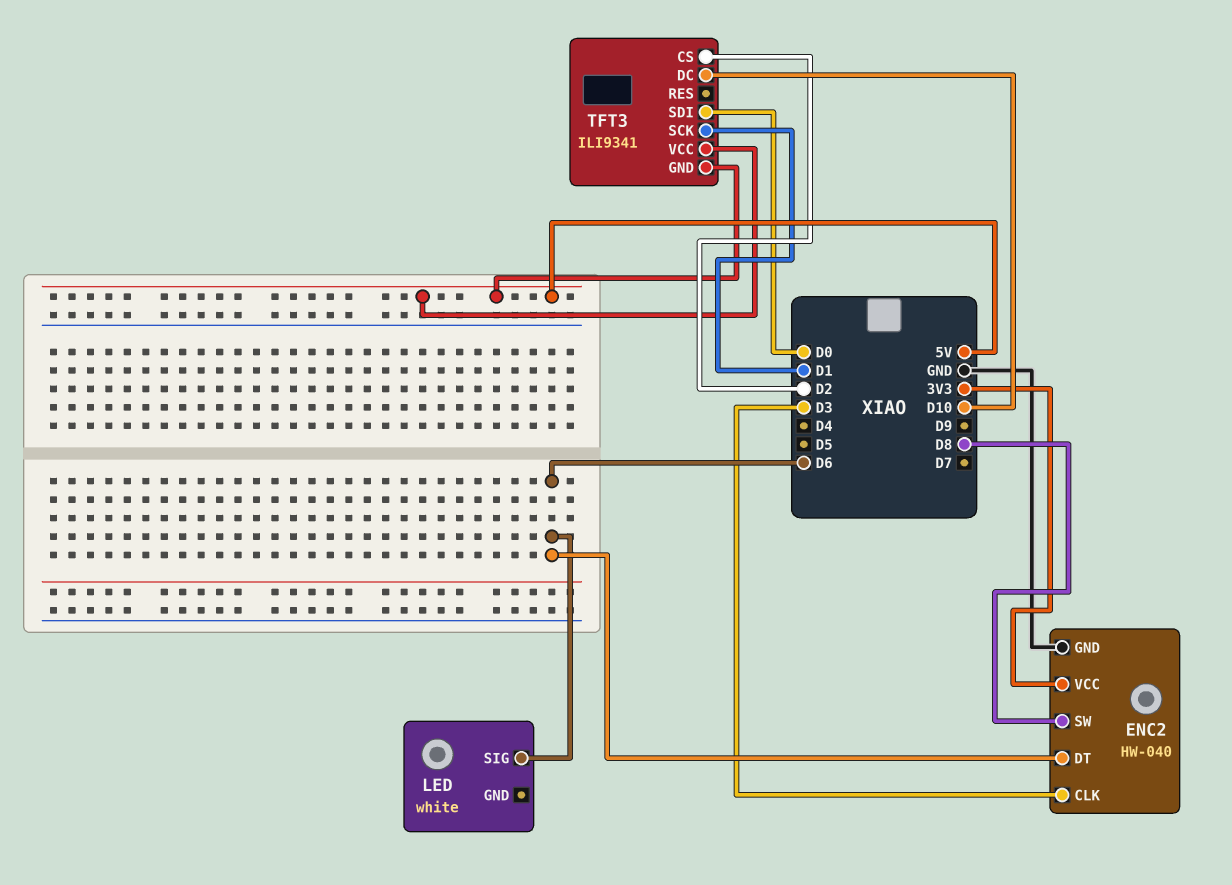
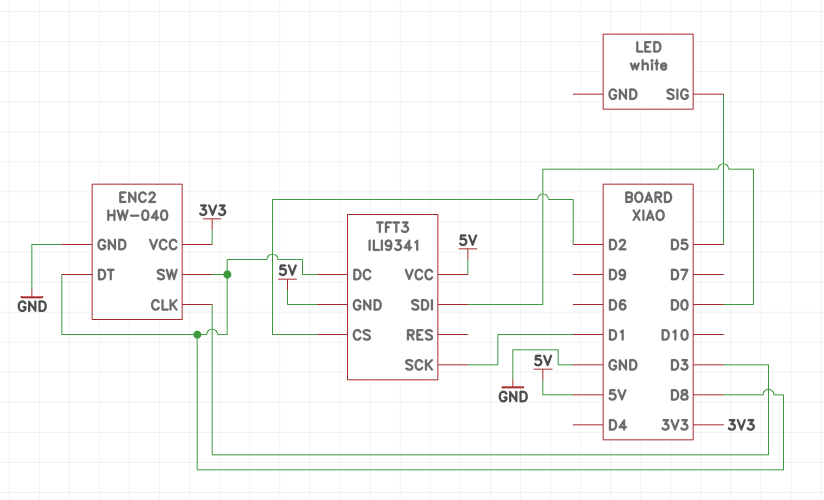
ENC2 pin DT: D6 -> D8
LED pin SIG: D6 -> D5
TFT3 pin DC: D10 -> D8

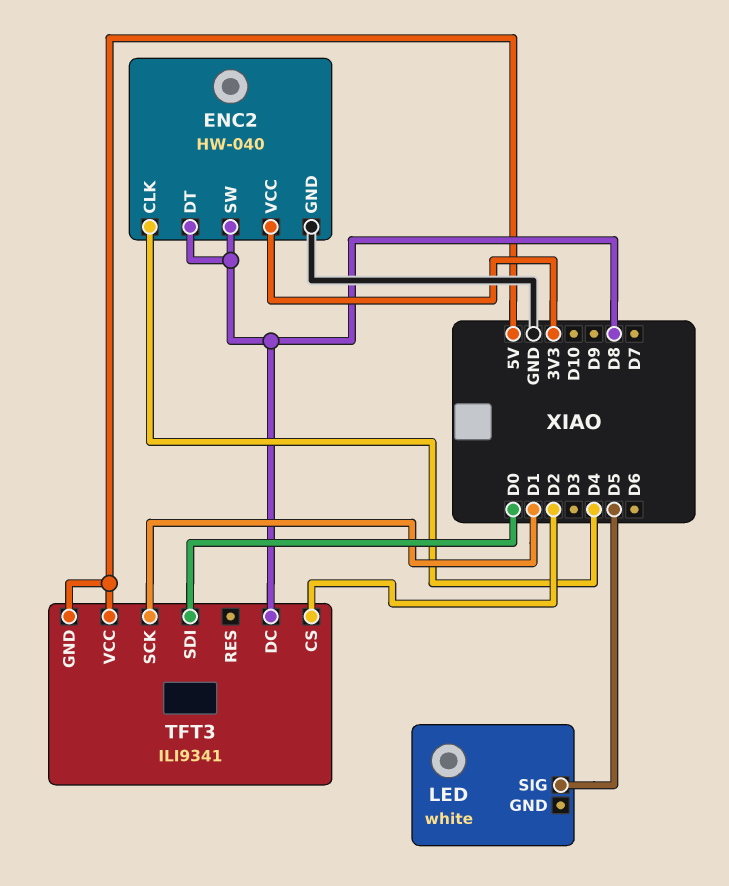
ENC2 pin CLK: D3 -> D4

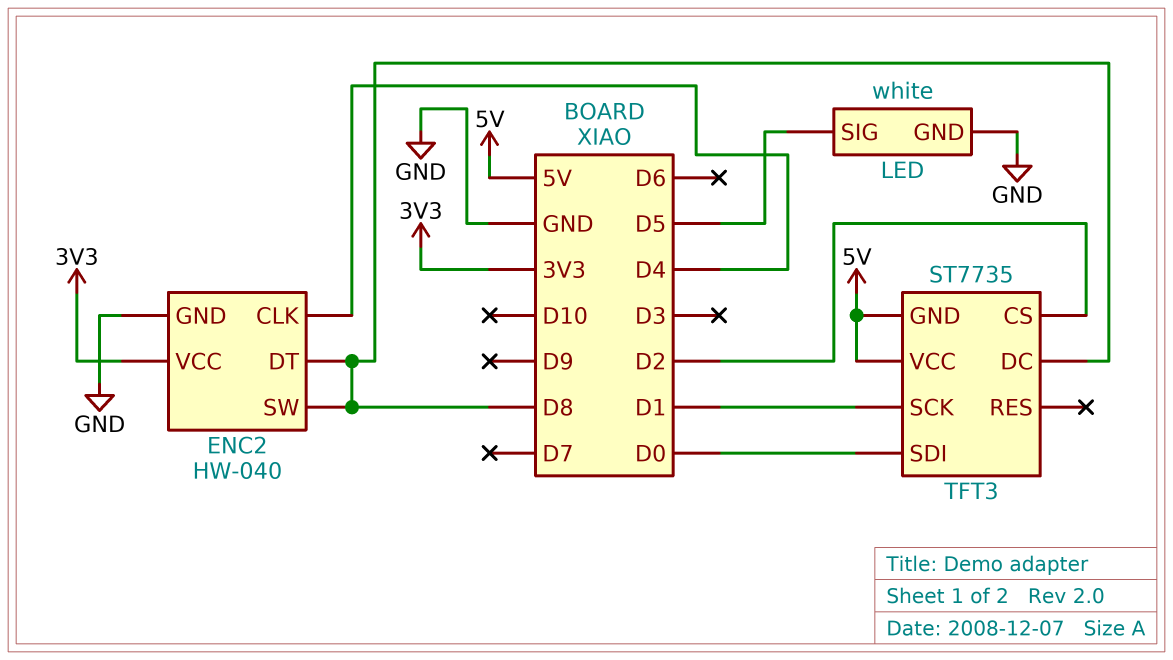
LED pin GND: none -> GND
TFT3: ILI9341 -> ST7735

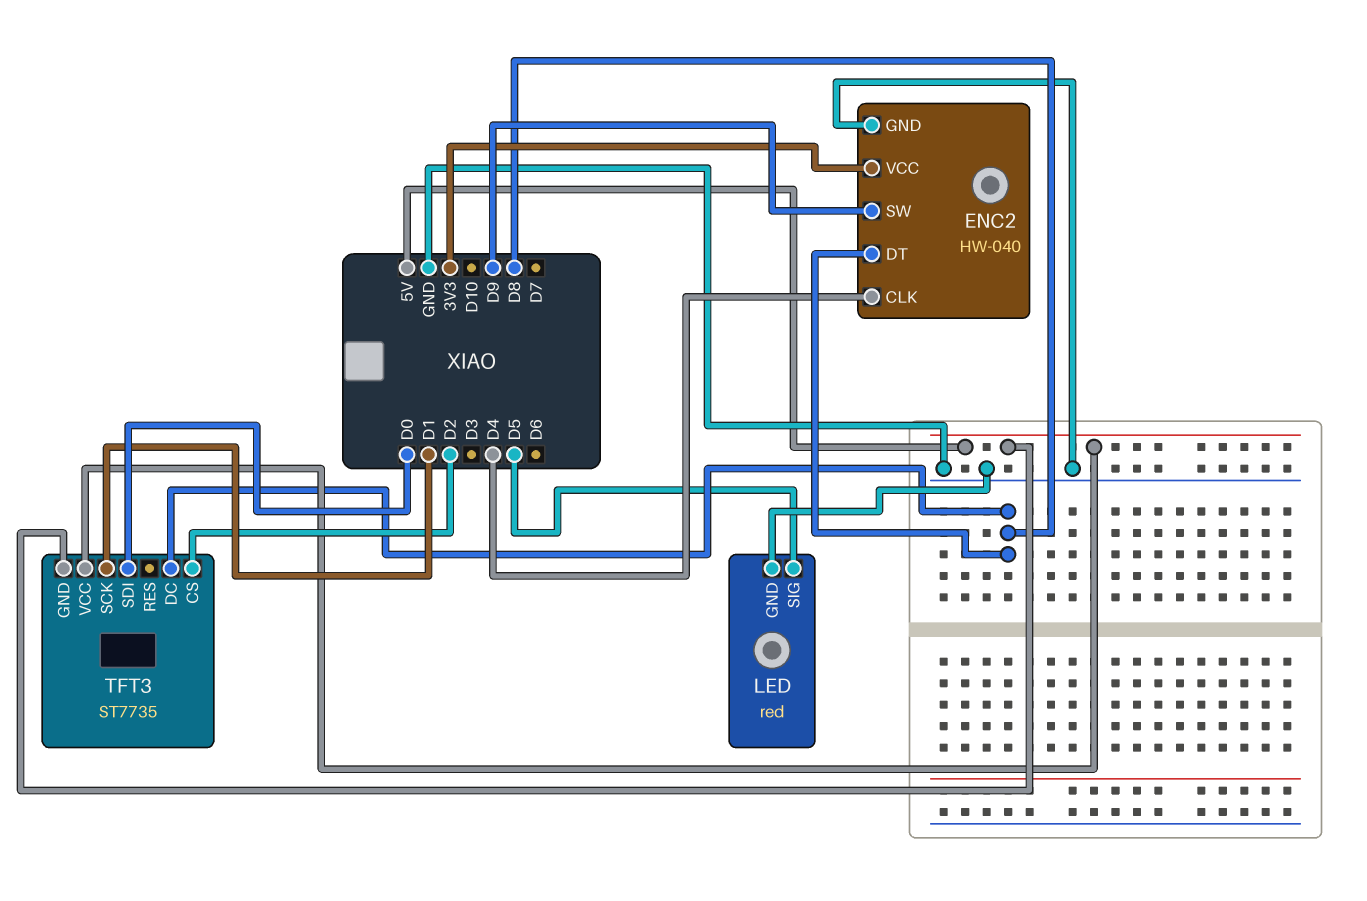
ENC2 pin SW: D8 -> D9
LED: white -> red

